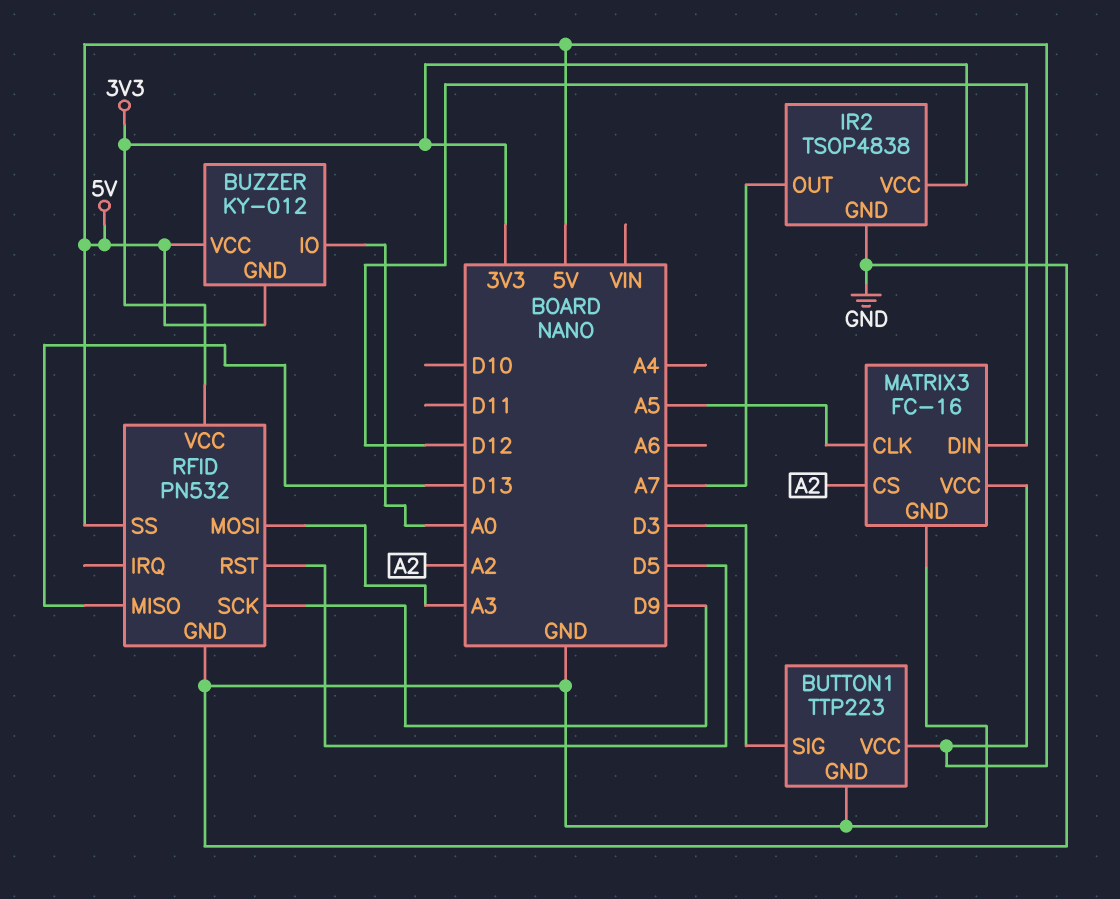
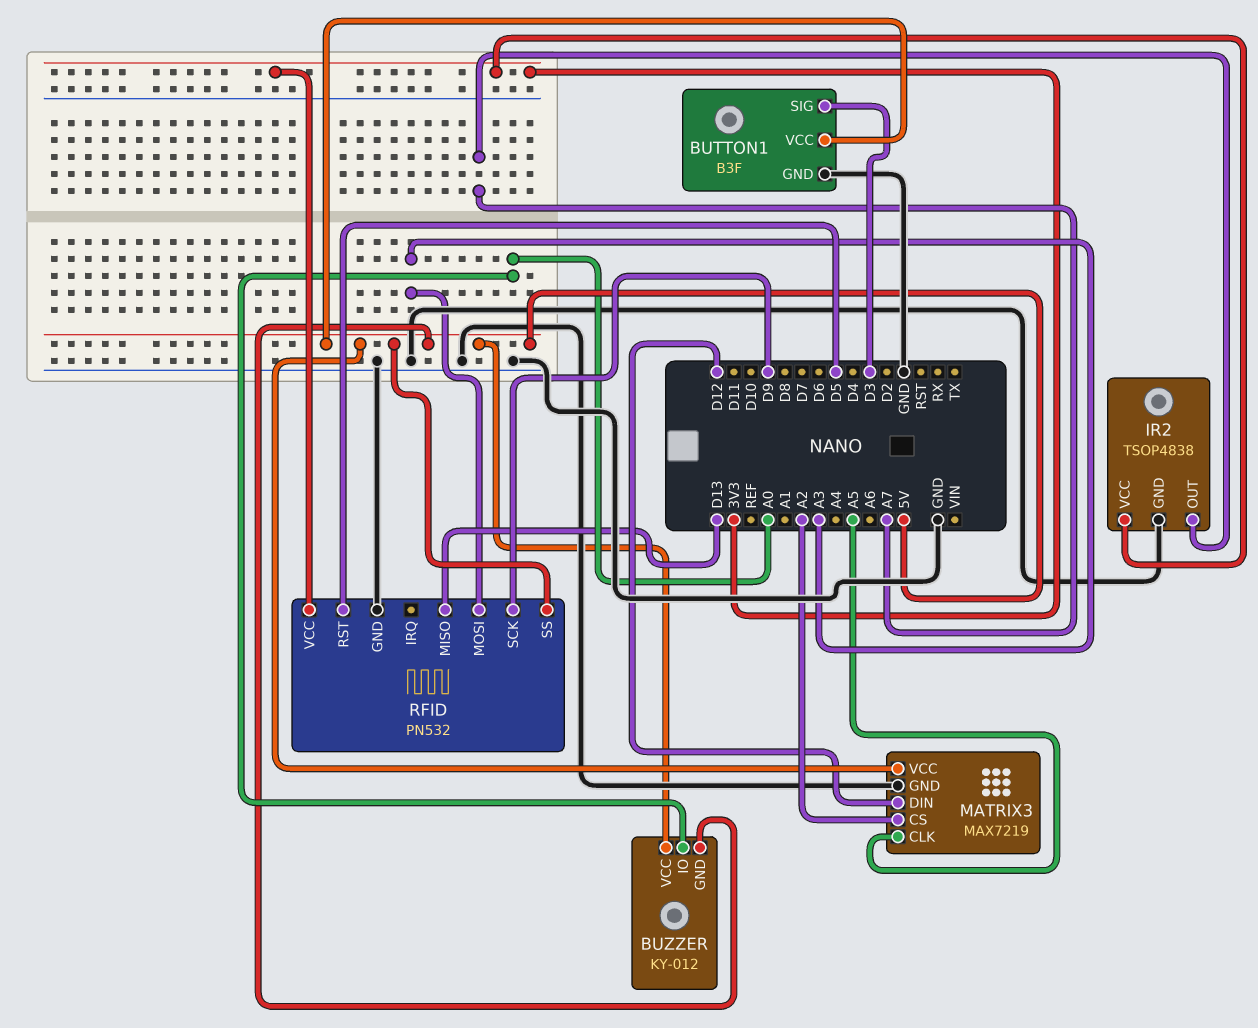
BUTTON1: TTP223 -> B3F
MATRIX3: FC-16 -> MAX7219

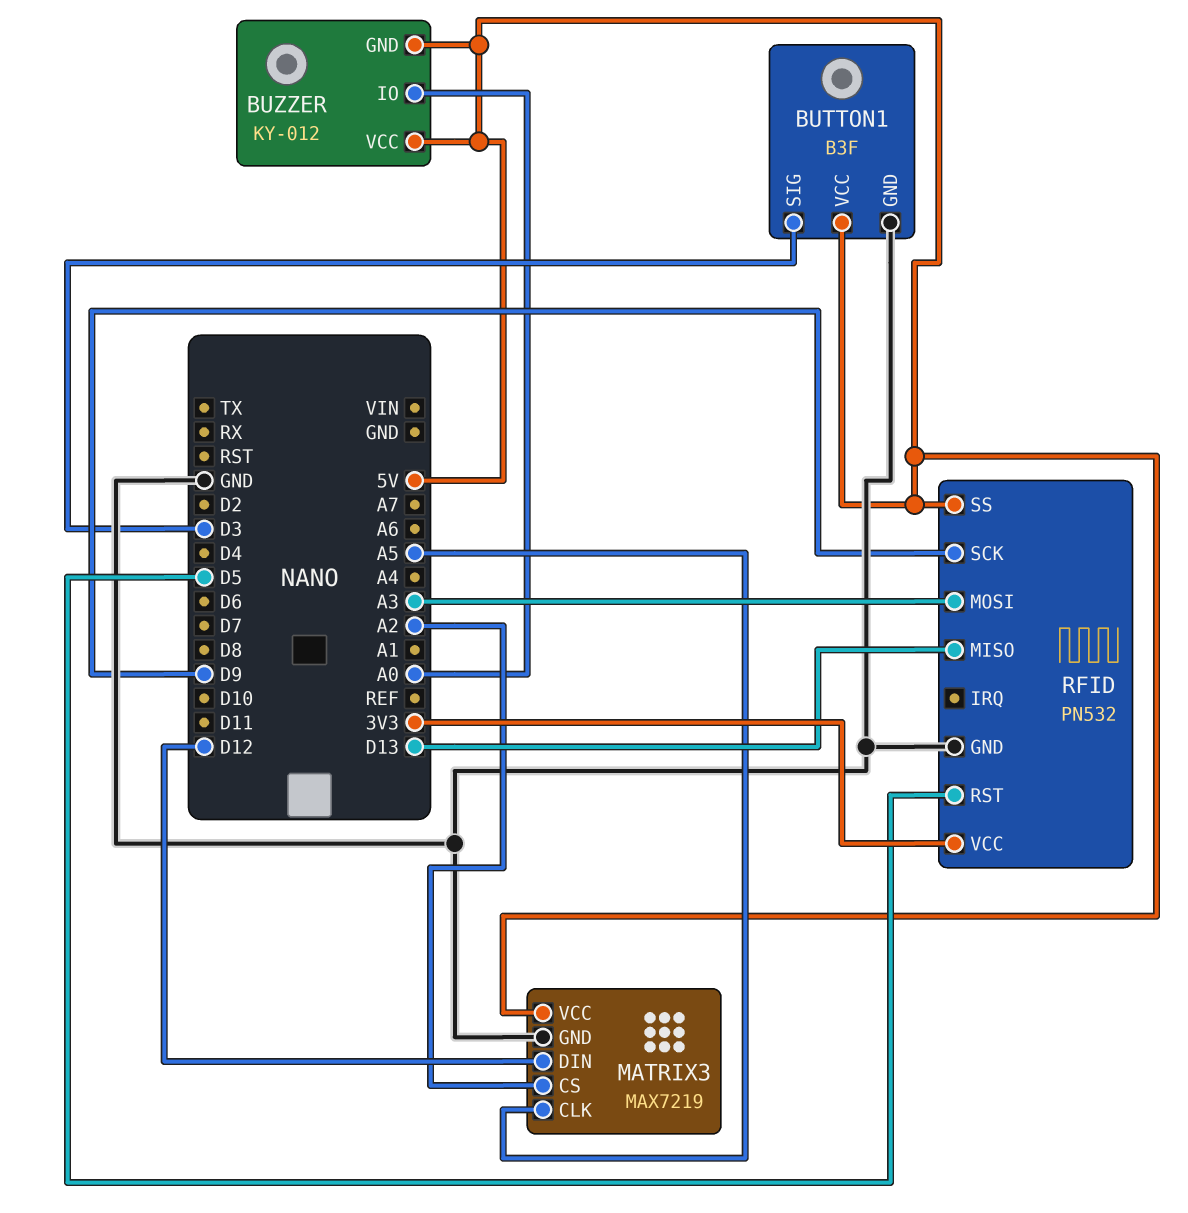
IR2: TSOP4838 -> none
IR2 pin GND: GND -> none
IR2 pin OUT: A7 -> none
IR2 pin VCC: 3V3 -> none

